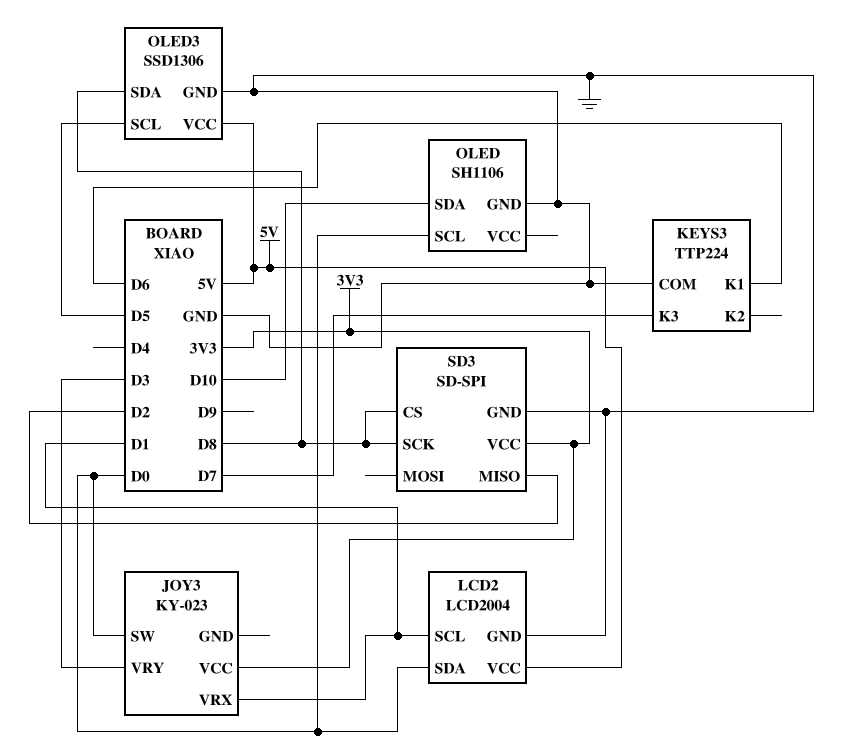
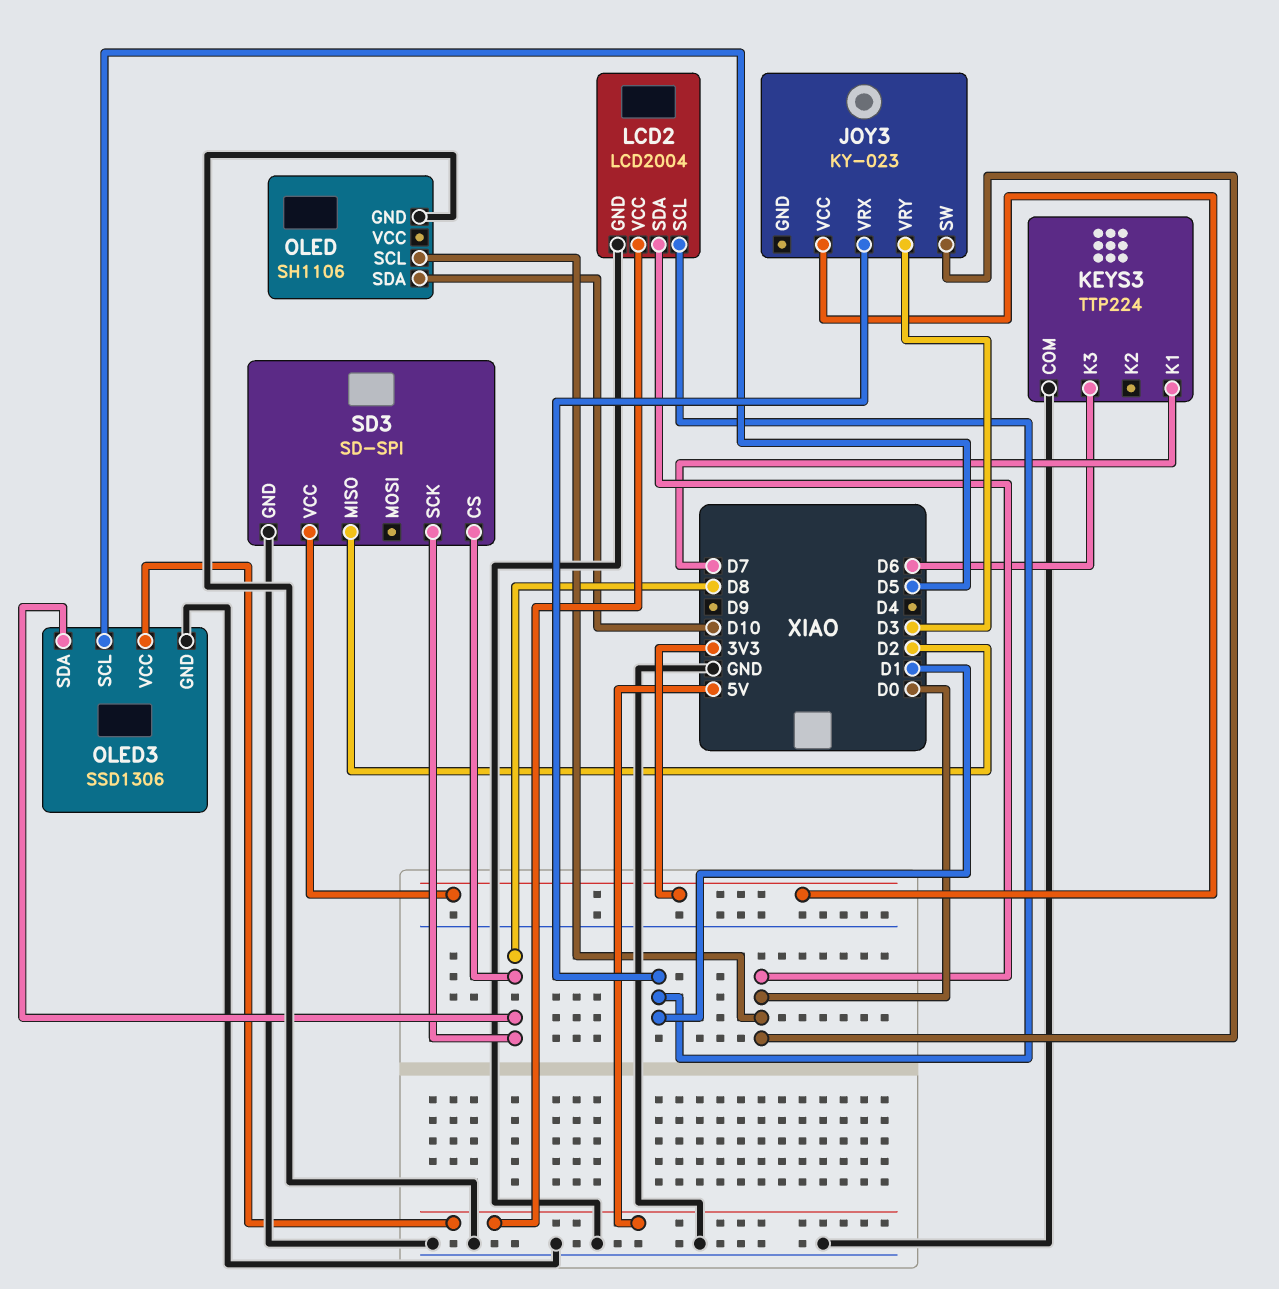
KEYS3 pin K1: D6 -> D7
KEYS3 pin K3: D7 -> D6

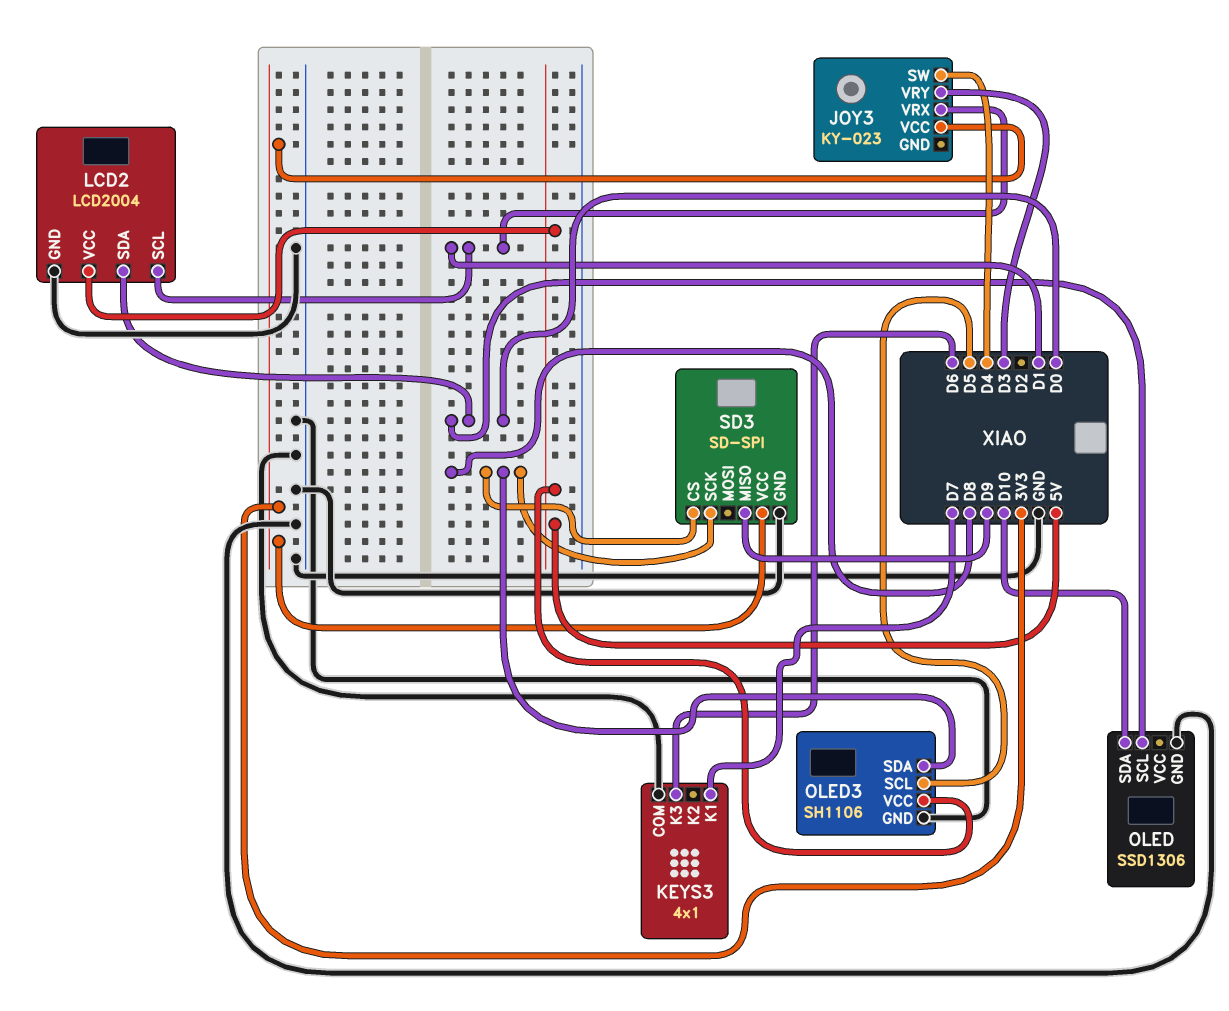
JOY3 pin SW: D0 -> D4
KEYS3: TTP224 -> 4x1
OLED: SH1106 -> SSD1306
OLED3: SSD1306 -> SH1106
SD3 pin MISO: D2 -> D9

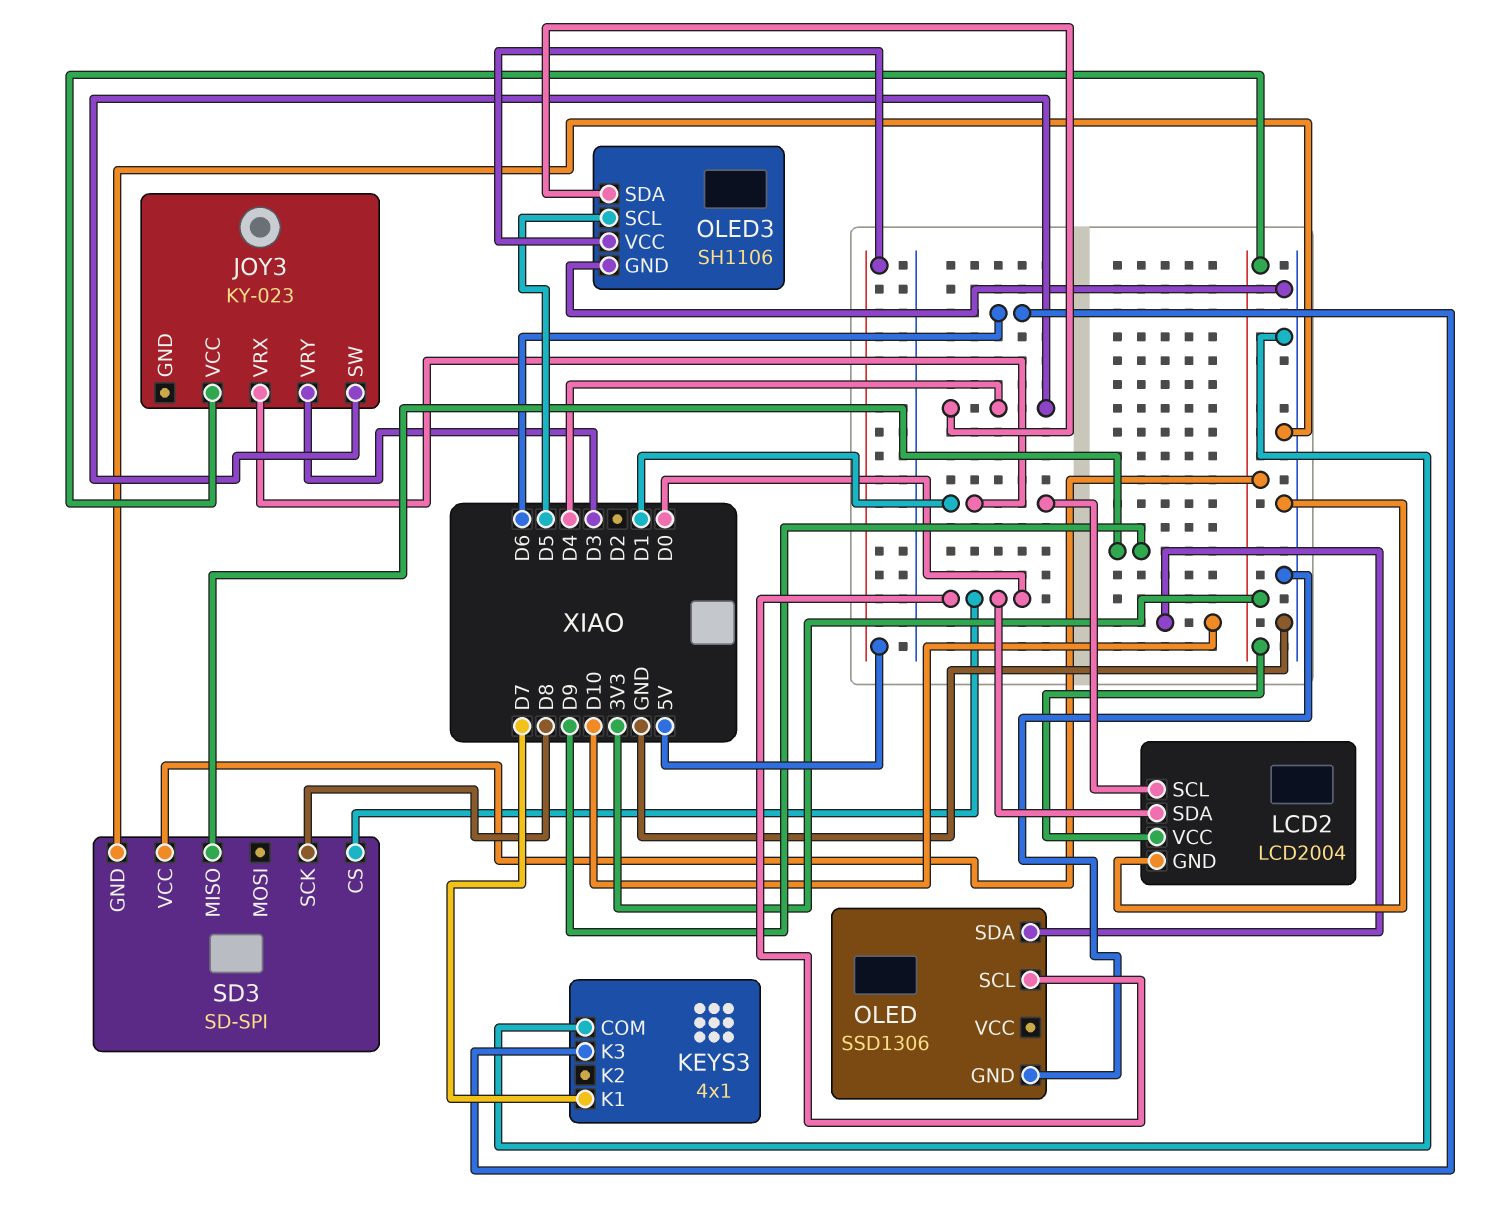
LCD2 pin VCC: 5V -> 3V3
OLED3 pin SDA: D8 -> D4
SD3 pin CS: D8 -> D0

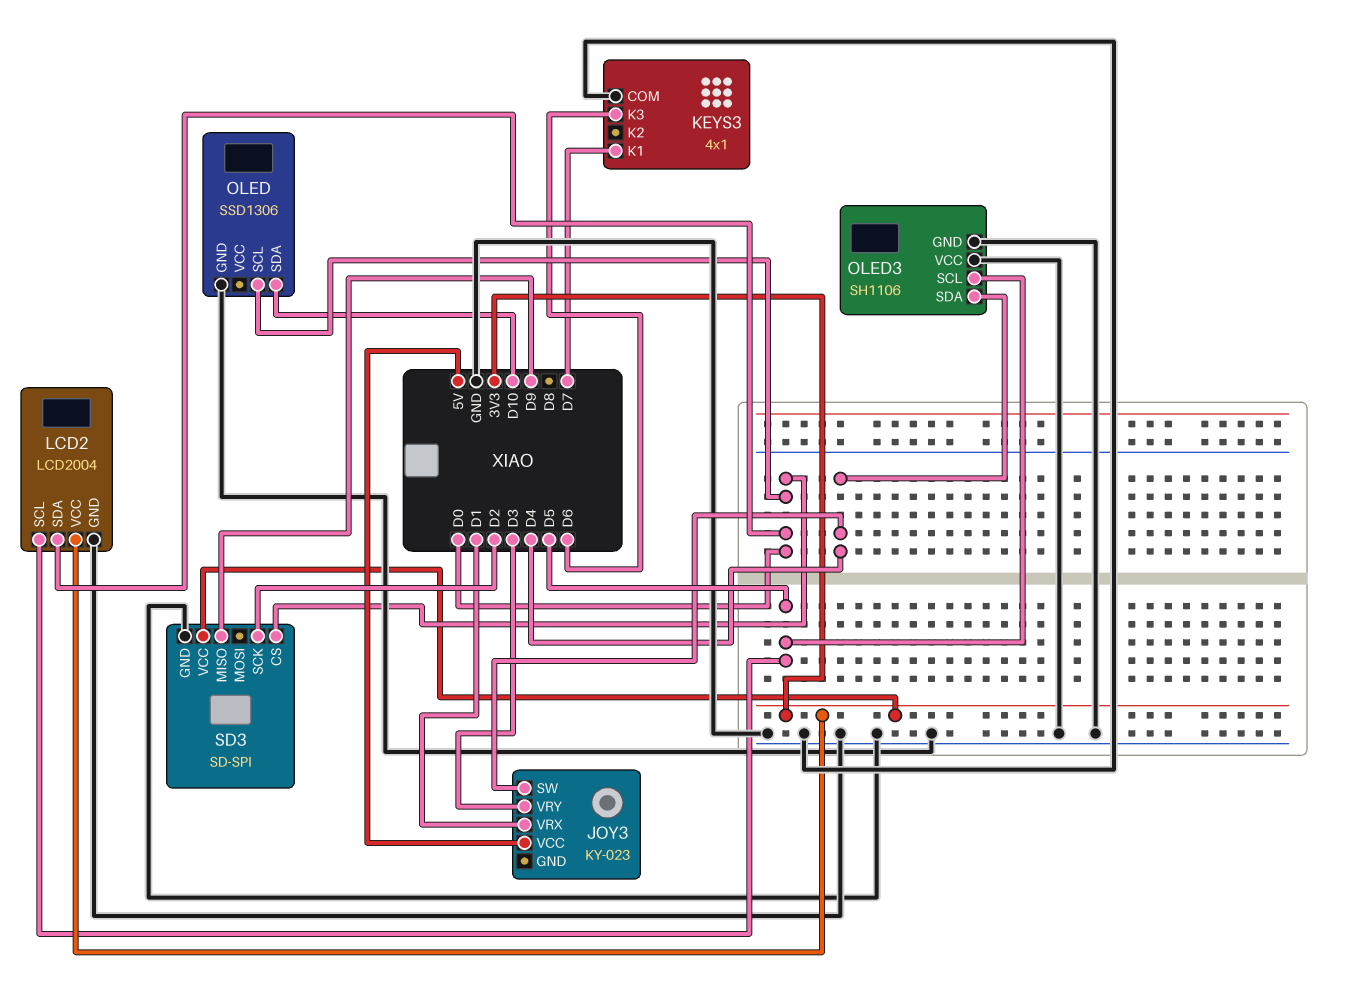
JOY3 pin VCC: 3V3 -> 5V
LCD2 pin SCL: D1 -> D5
OLED3 pin VCC: 5V -> GND
SD3 pin SCK: D8 -> D2

